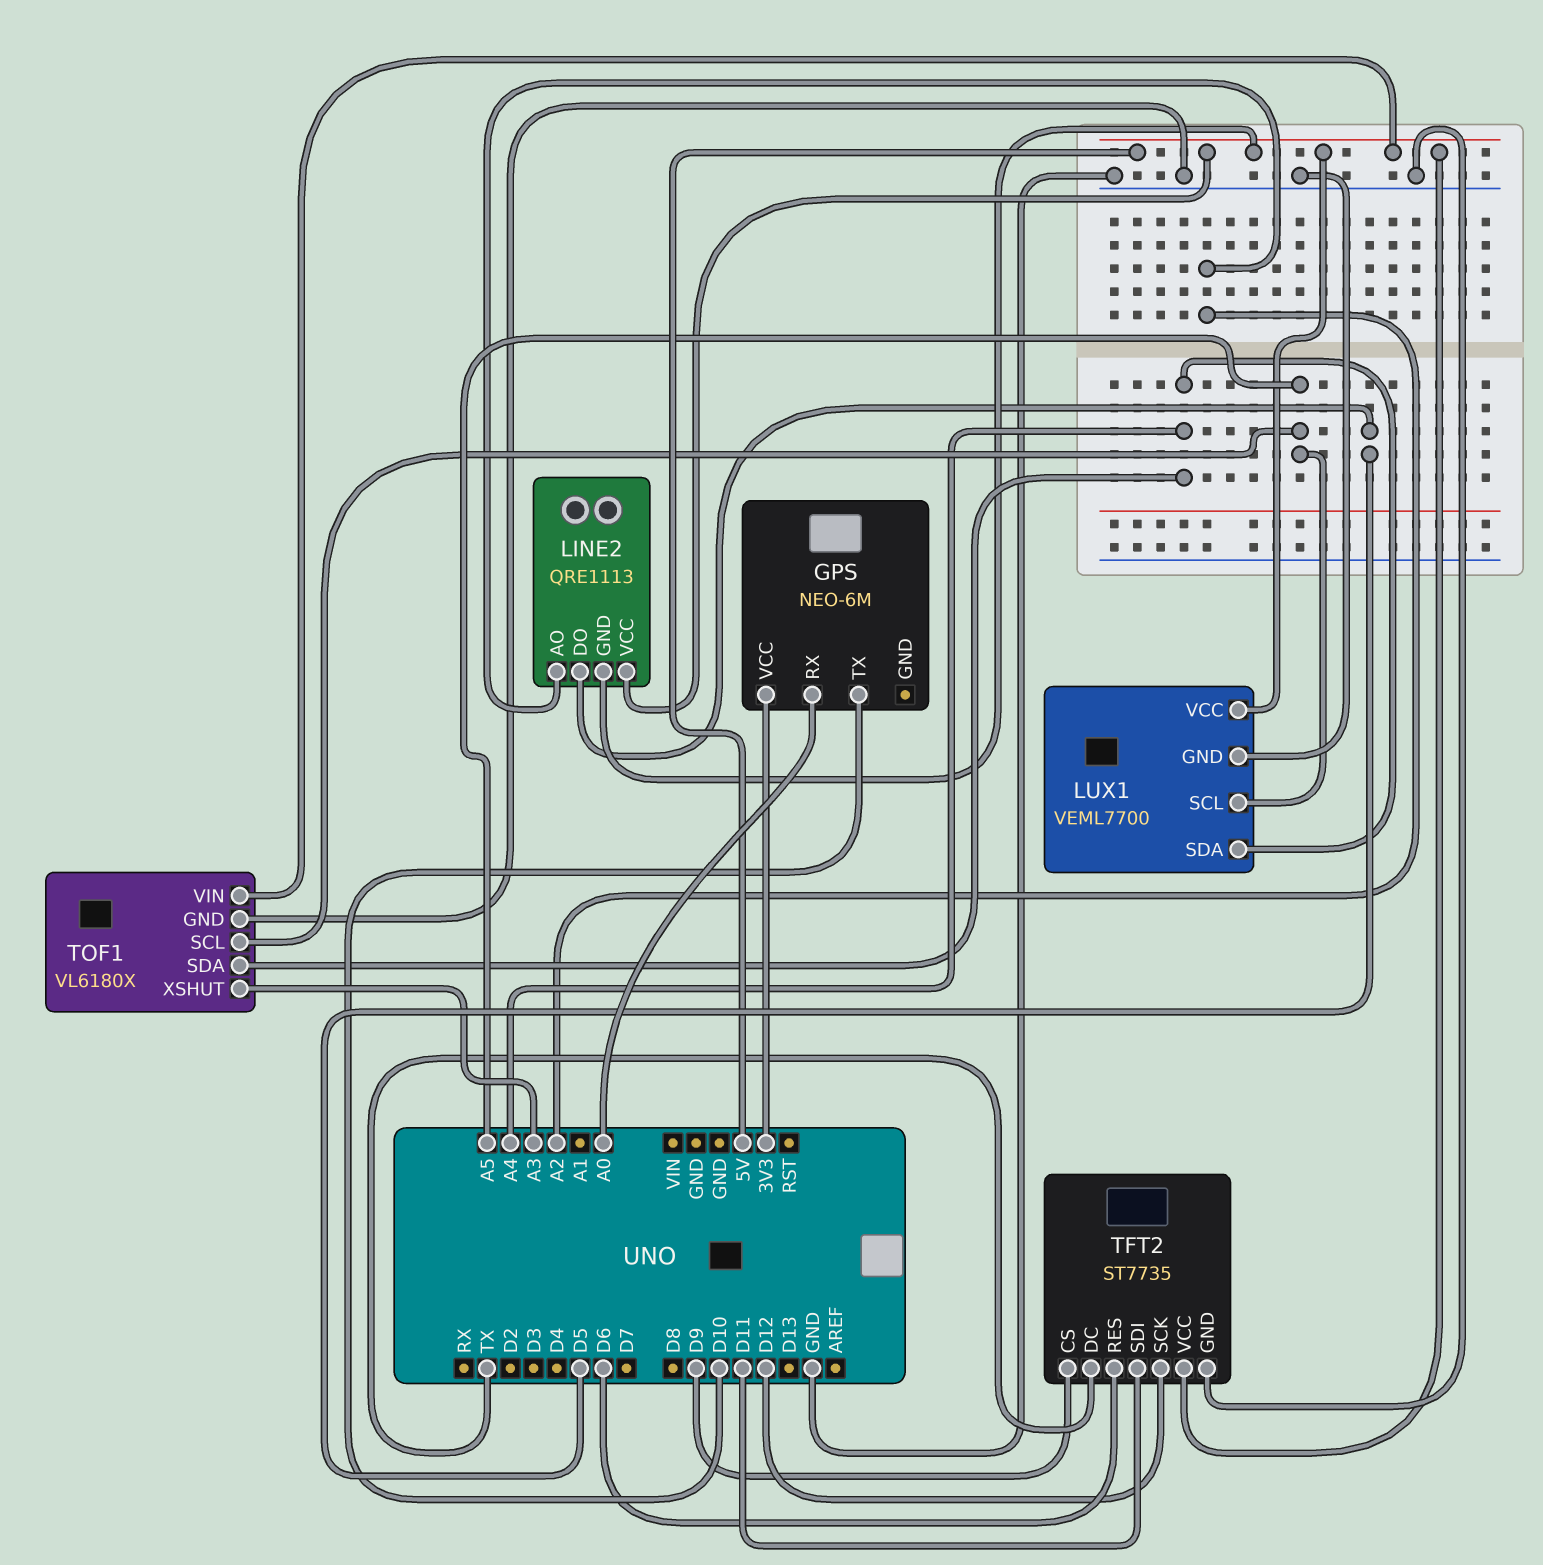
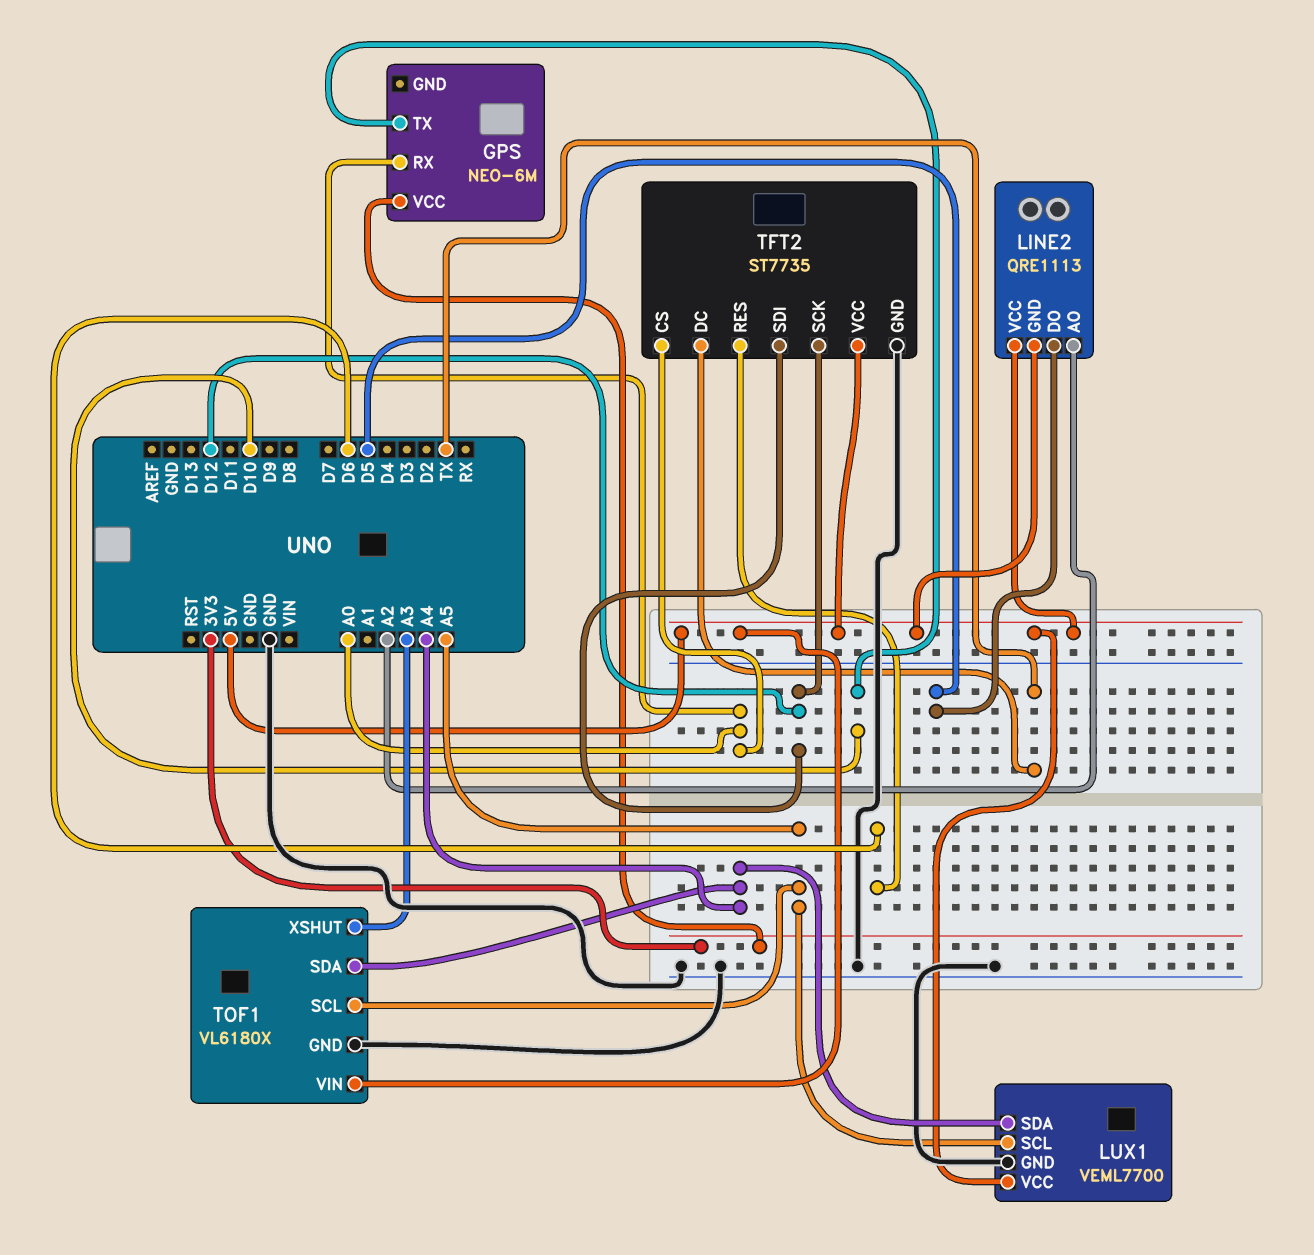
TFT2 pin CS: D9 -> A0
TFT2 pin SDI: D11 -> D12

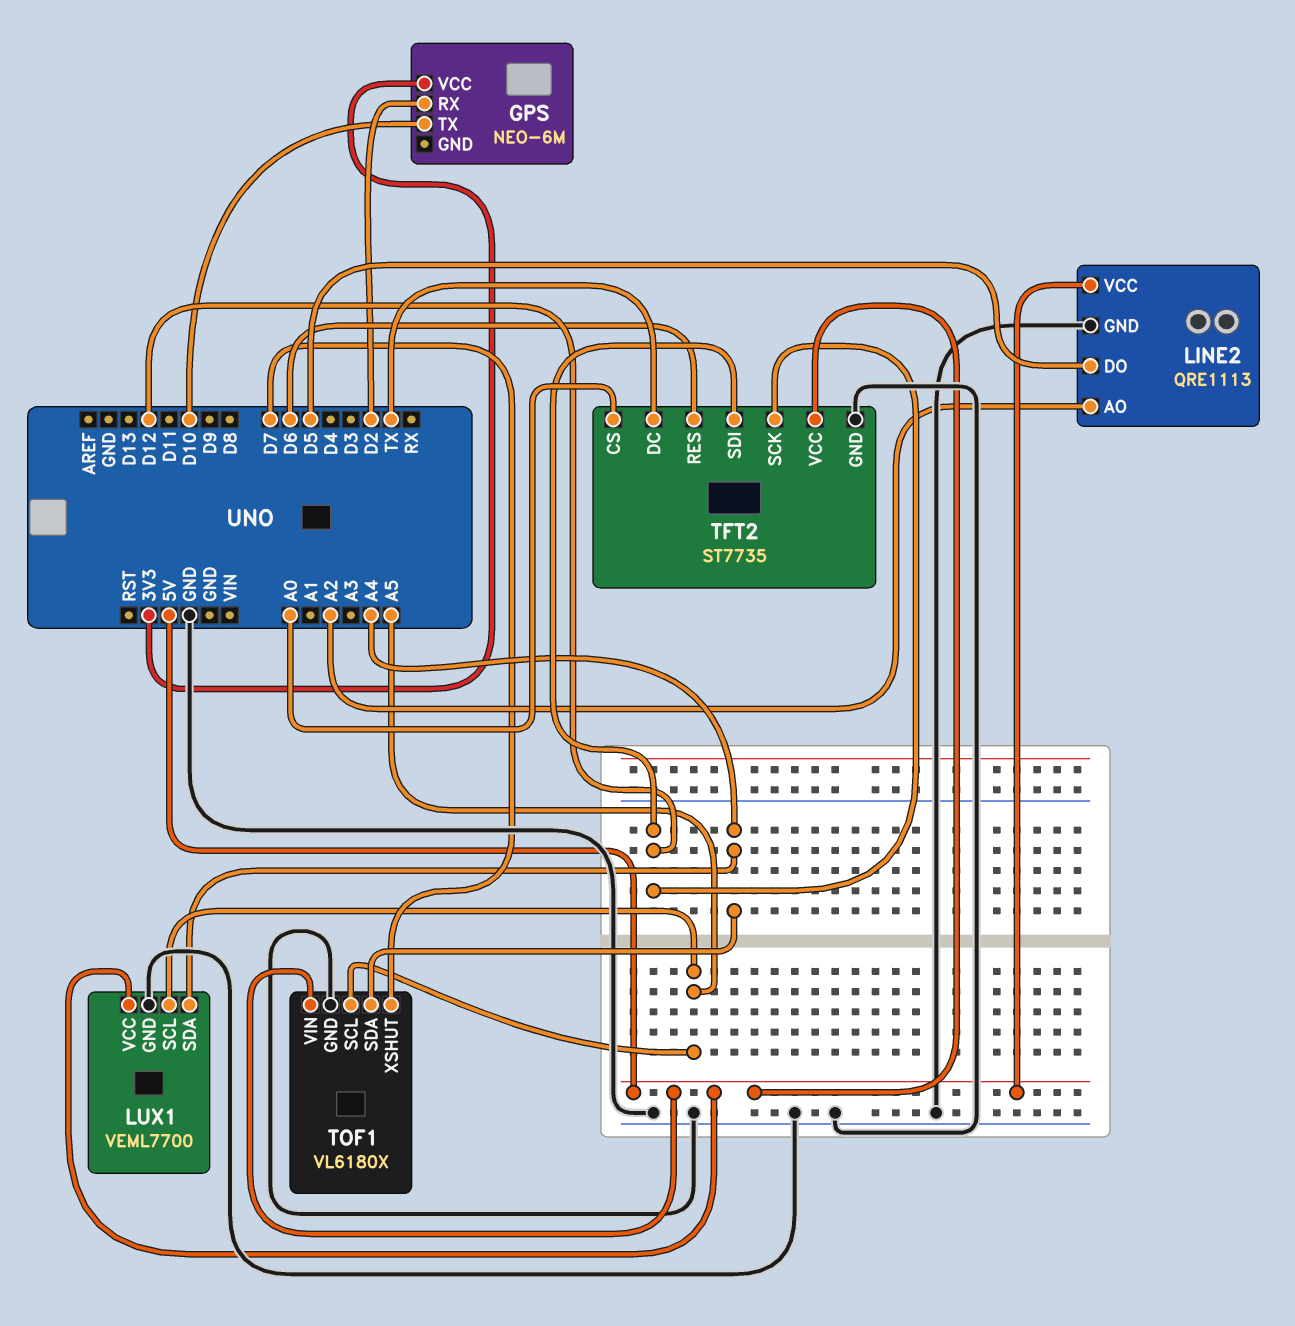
GPS pin RX: A0 -> D2
LINE2 pin GND: 5V -> GND
TOF1 pin XSHUT: A3 -> D7

